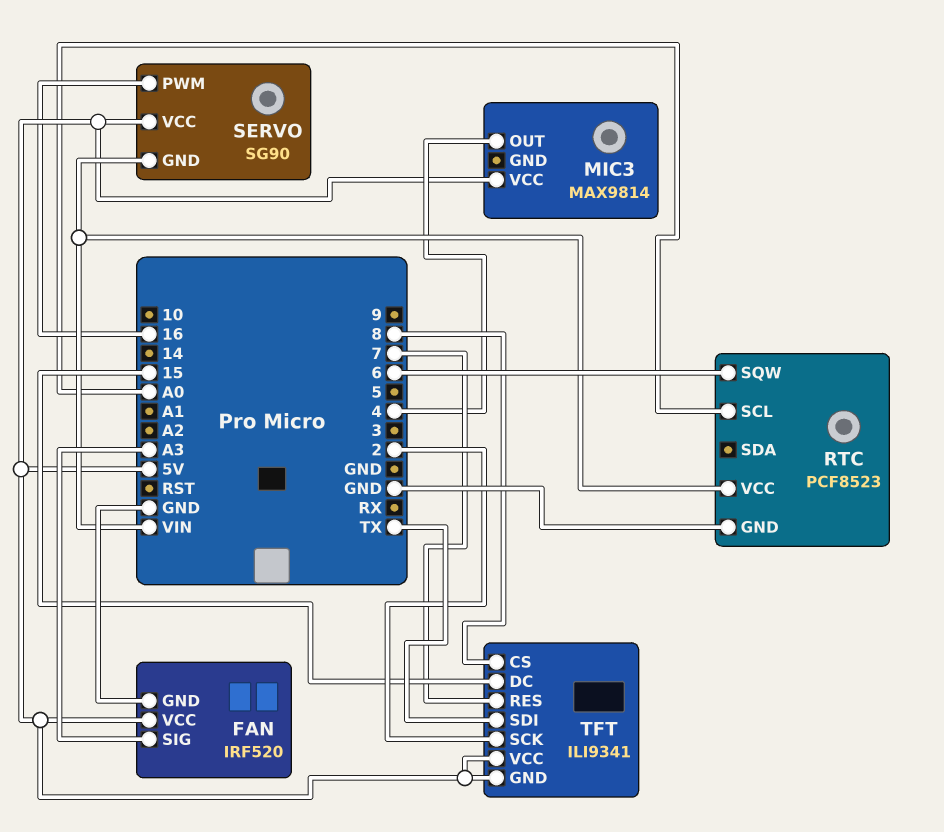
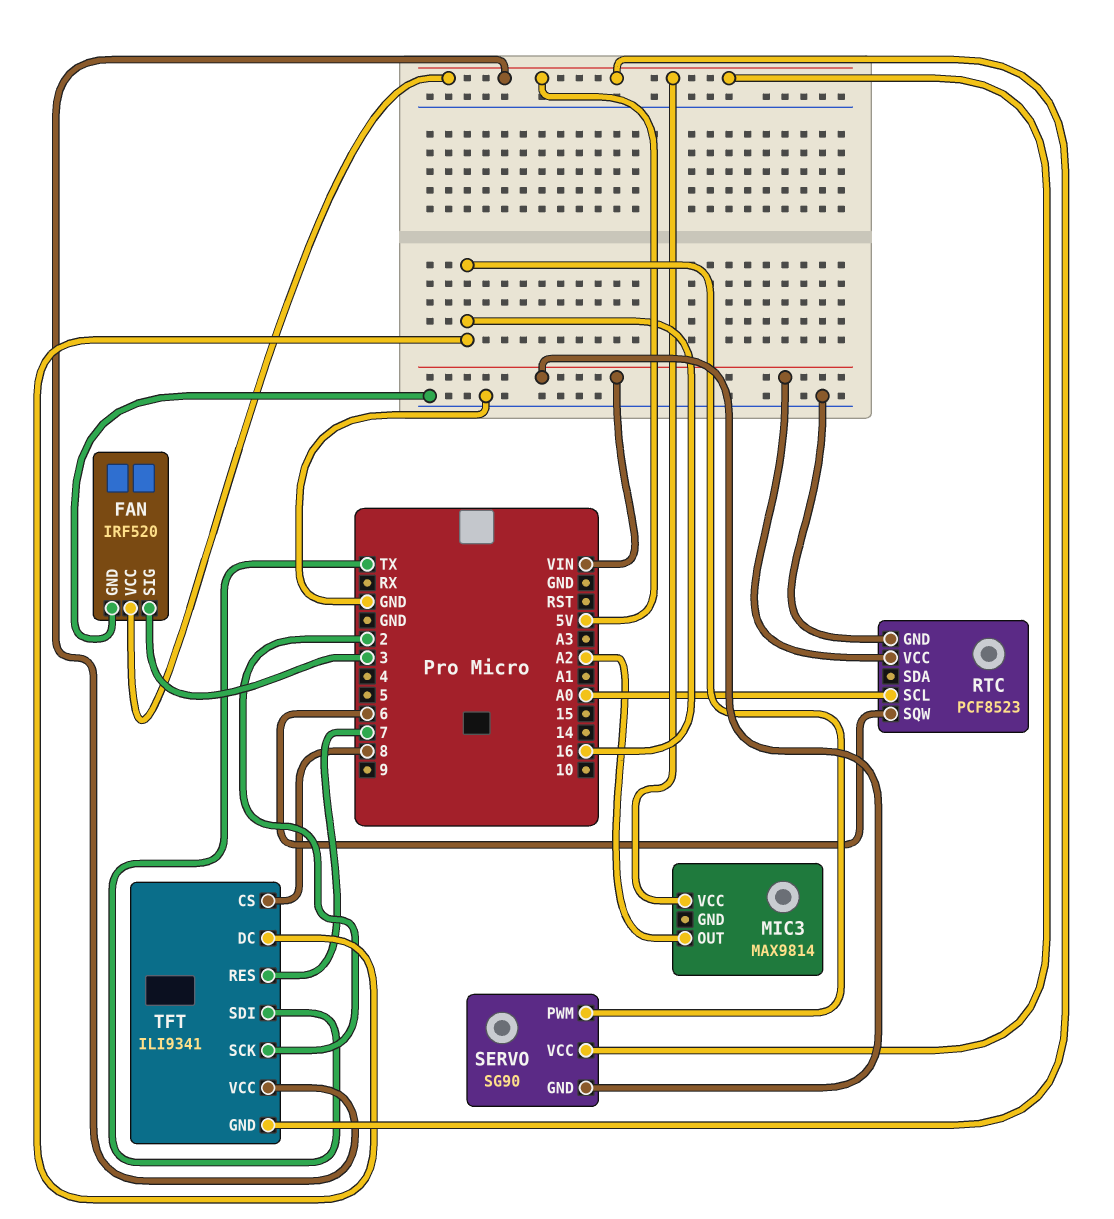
FAN pin SIG: A3 -> 3
MIC3 pin OUT: 4 -> A2
TFT pin DC: 15 -> 16

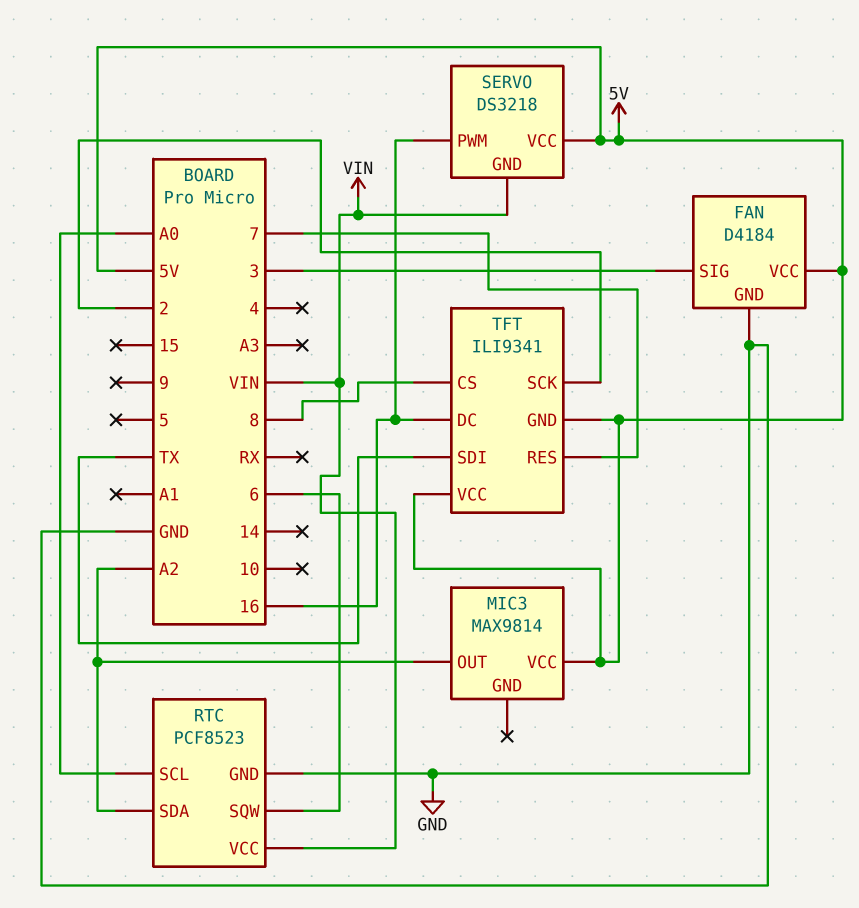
FAN: IRF520 -> D4184
RTC pin SDA: none -> A2
SERVO: SG90 -> DS3218

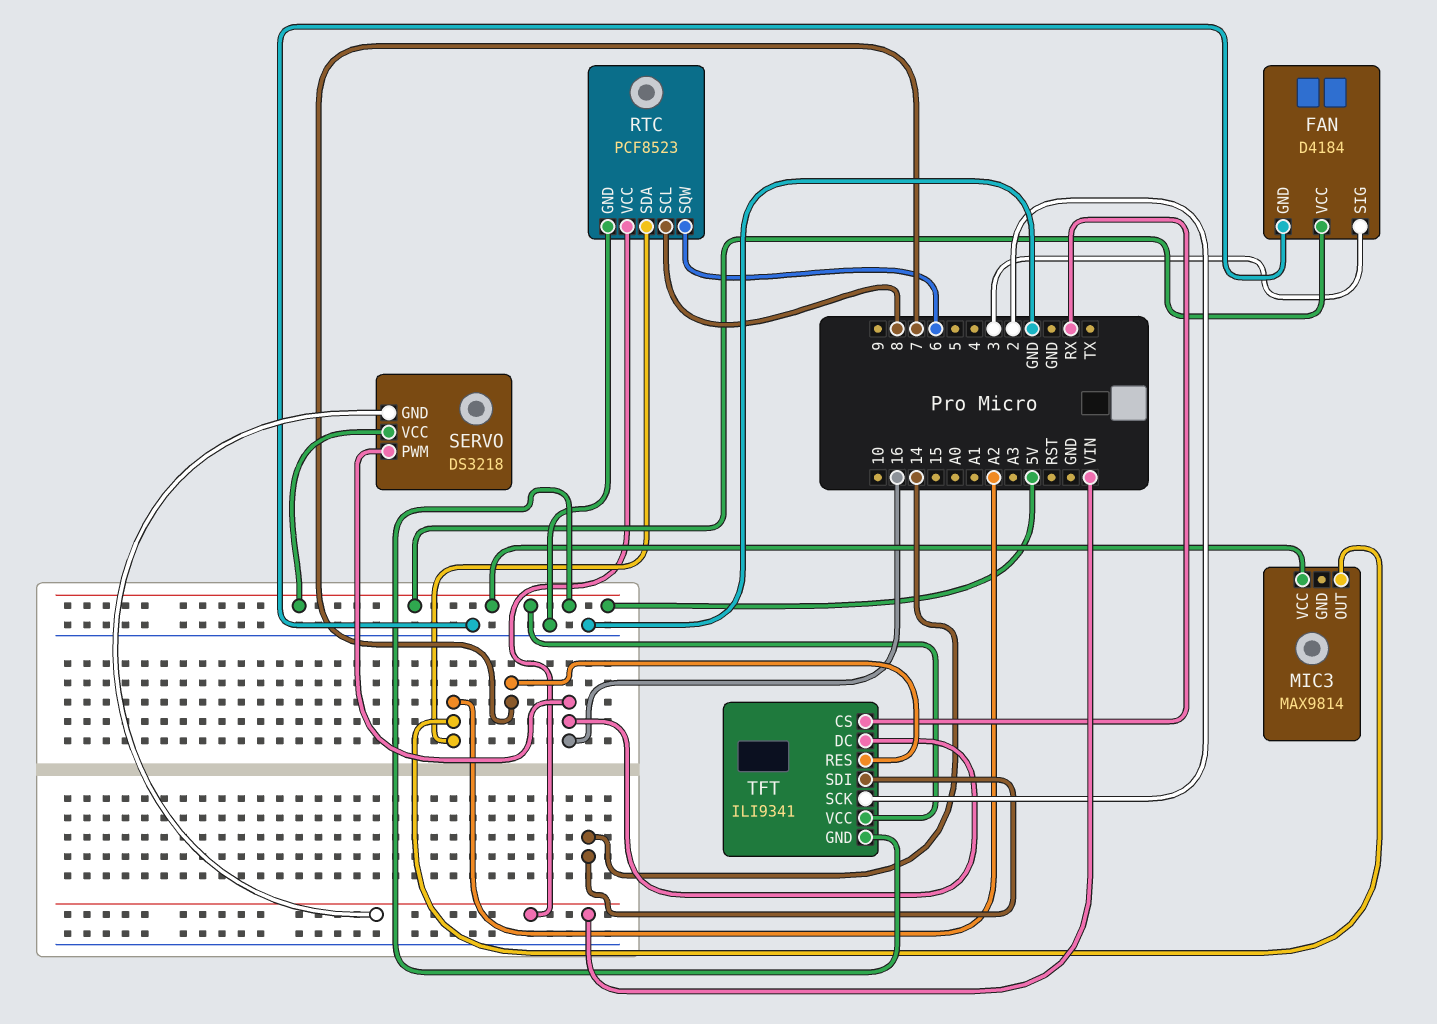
RTC pin SCL: A0 -> 8
TFT pin CS: 8 -> RX
TFT pin SDI: TX -> 14

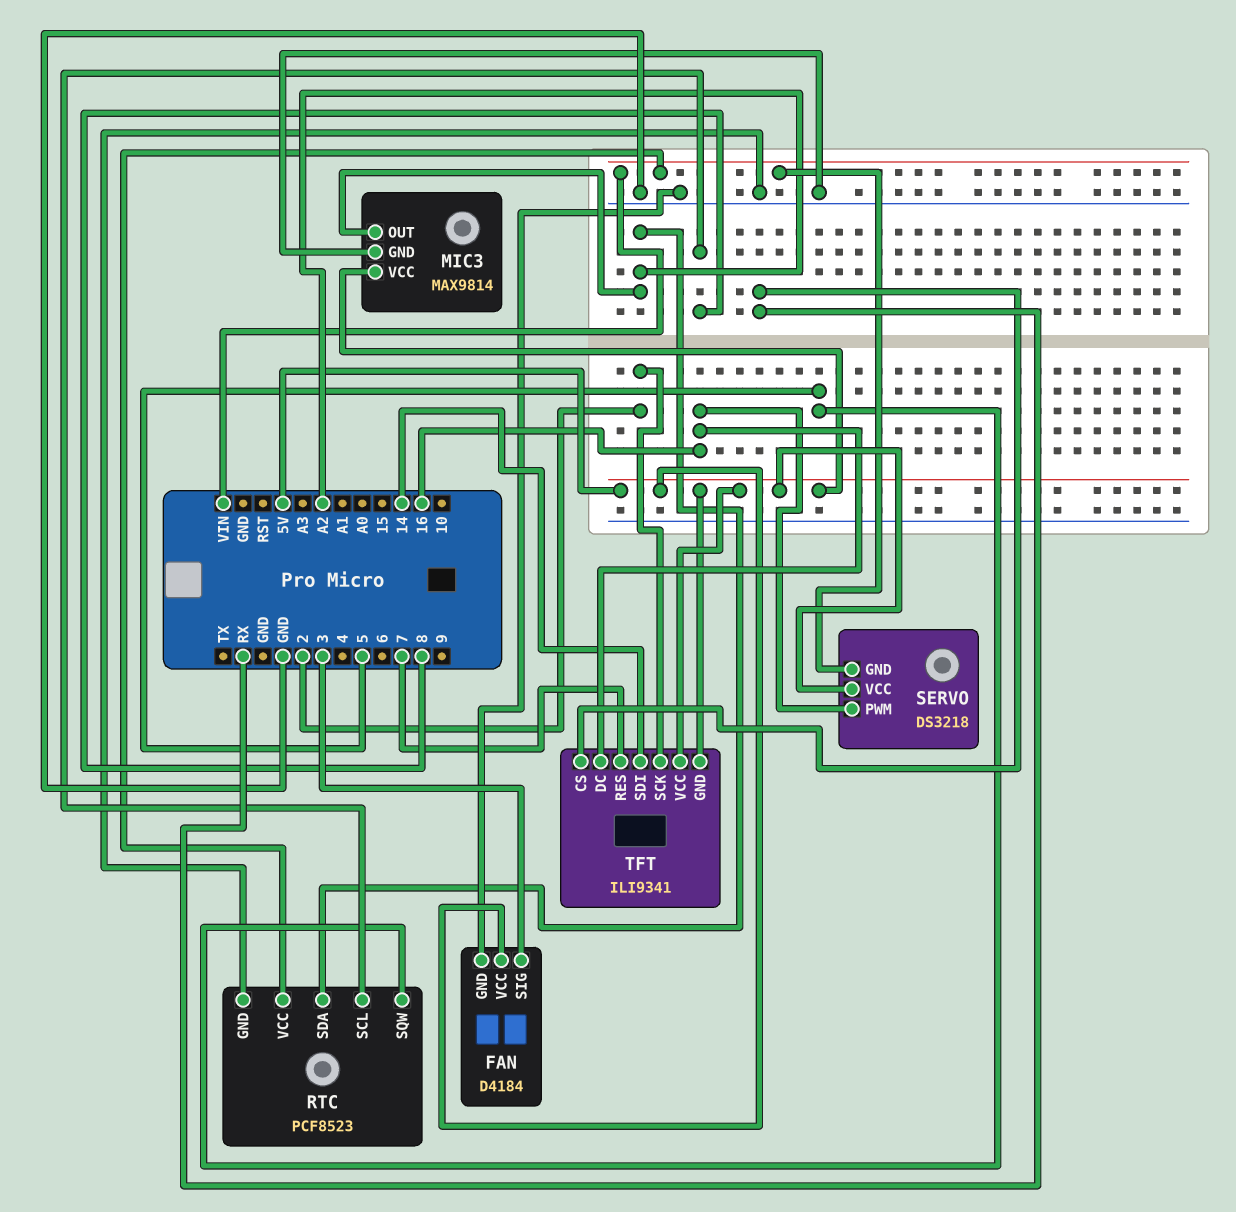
MIC3 pin GND: none -> GND
RTC pin SQW: 6 -> 5

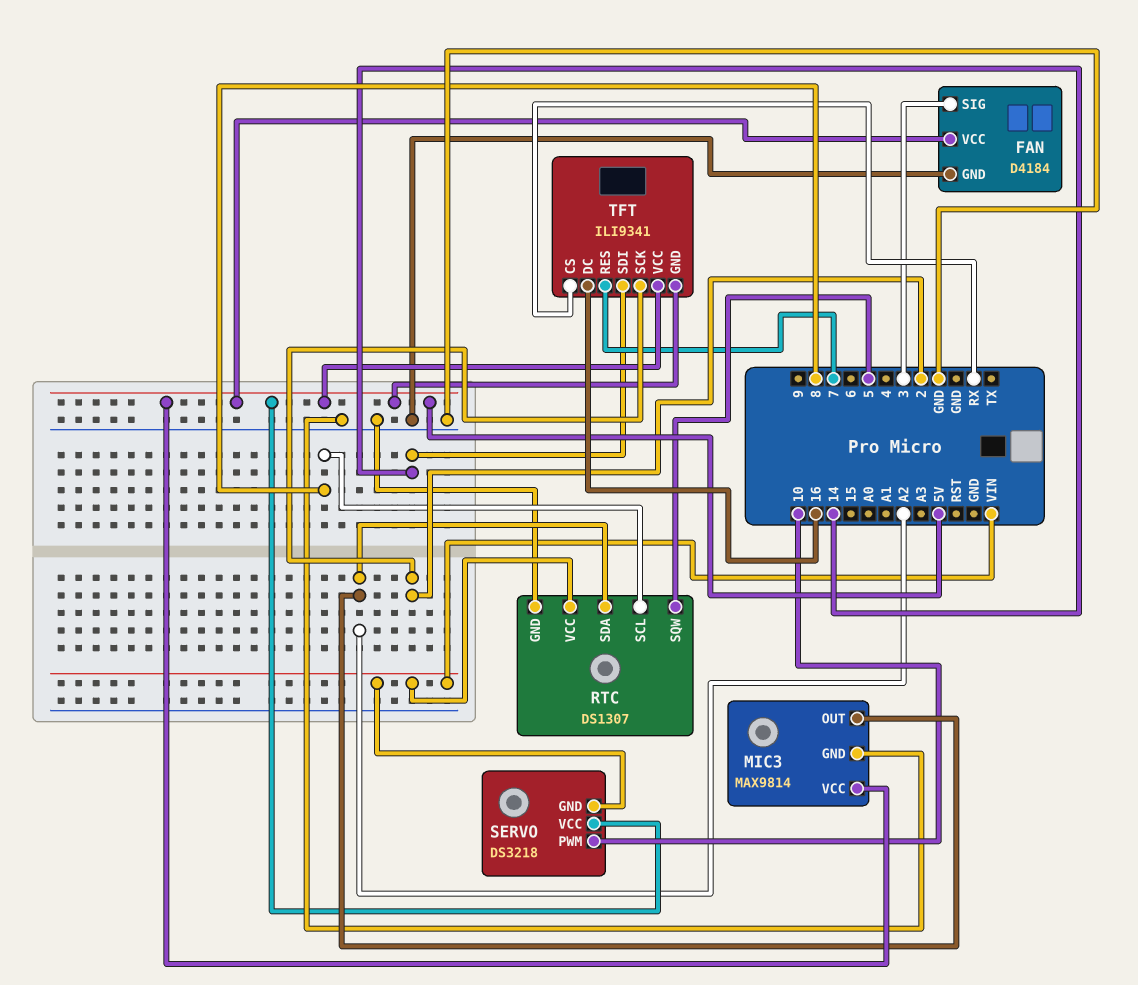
RTC: PCF8523 -> DS1307
SERVO pin PWM: 16 -> 10

